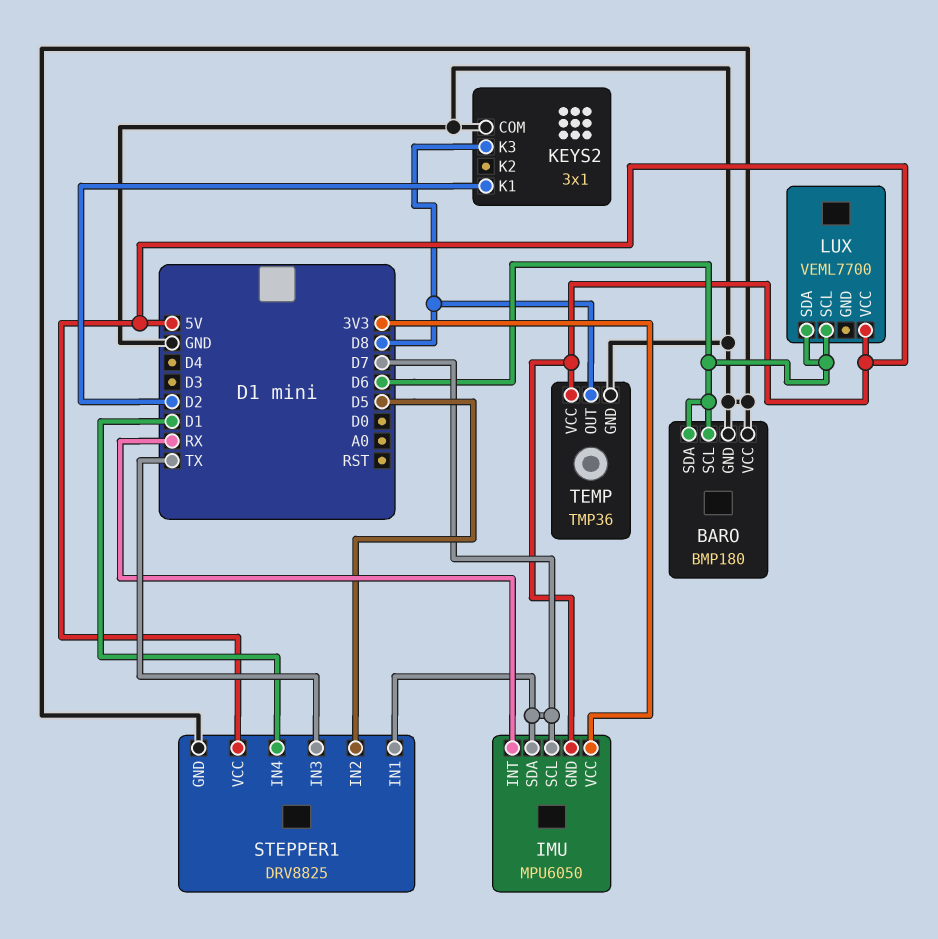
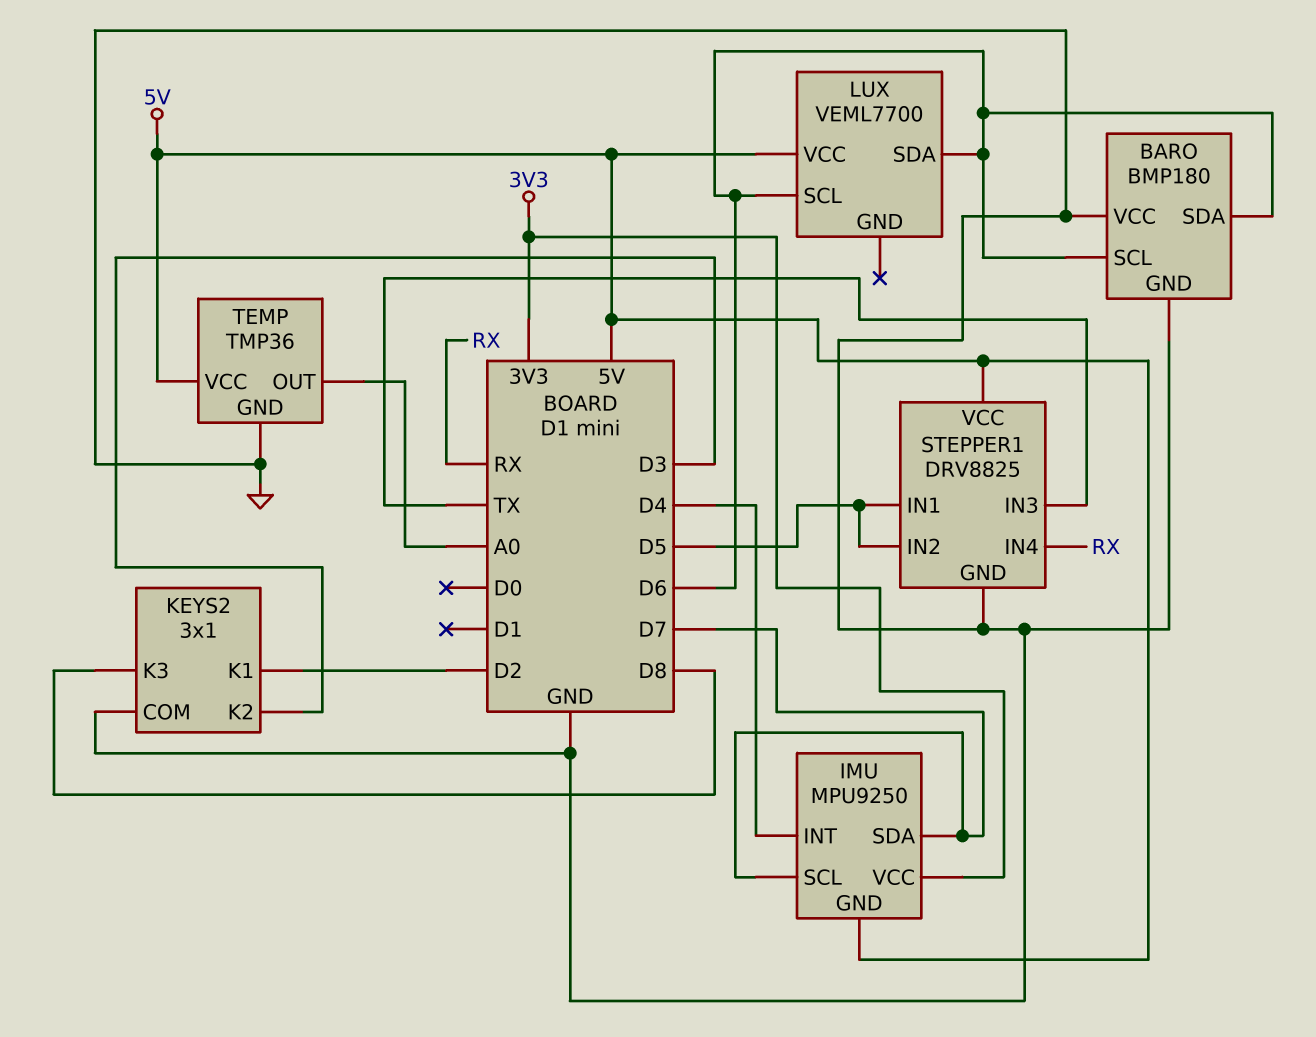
IMU: MPU6050 -> MPU9250
IMU pin INT: RX -> D4
KEYS2 pin K2: none -> D3
STEPPER1 pin IN1: D7 -> D5
STEPPER1 pin IN4: D1 -> RX
TEMP pin OUT: D8 -> A0

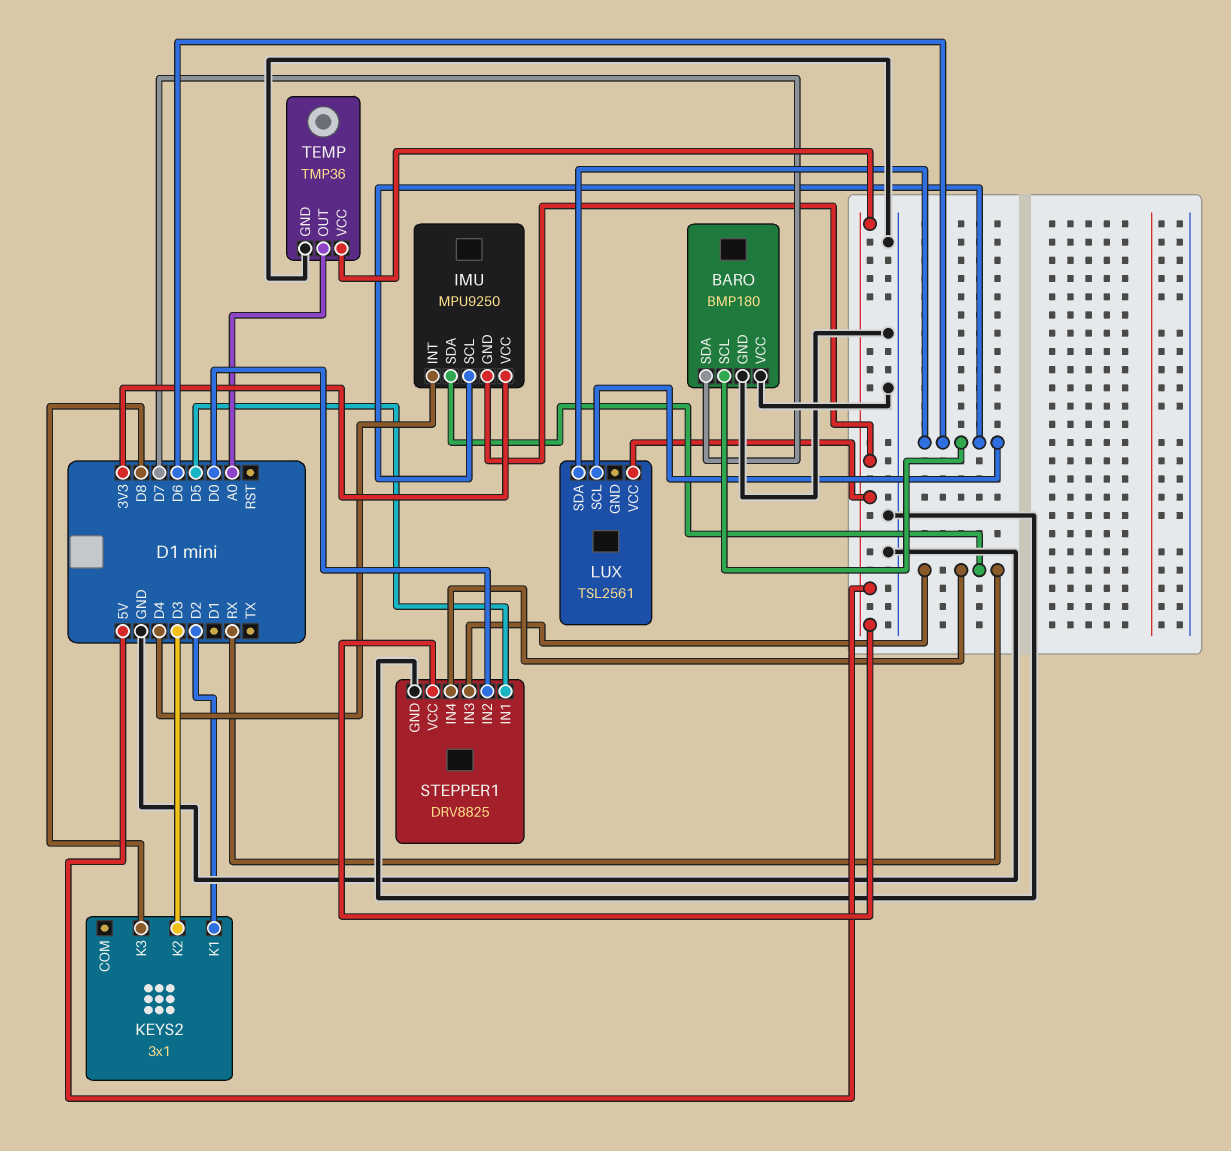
BARO pin SDA: D6 -> D7
IMU pin SCL: D7 -> D6
IMU pin SDA: D7 -> RX
KEYS2 pin COM: GND -> none
LUX: VEML7700 -> TSL2561
STEPPER1 pin IN2: D5 -> D0
STEPPER1 pin IN3: TX -> RX

